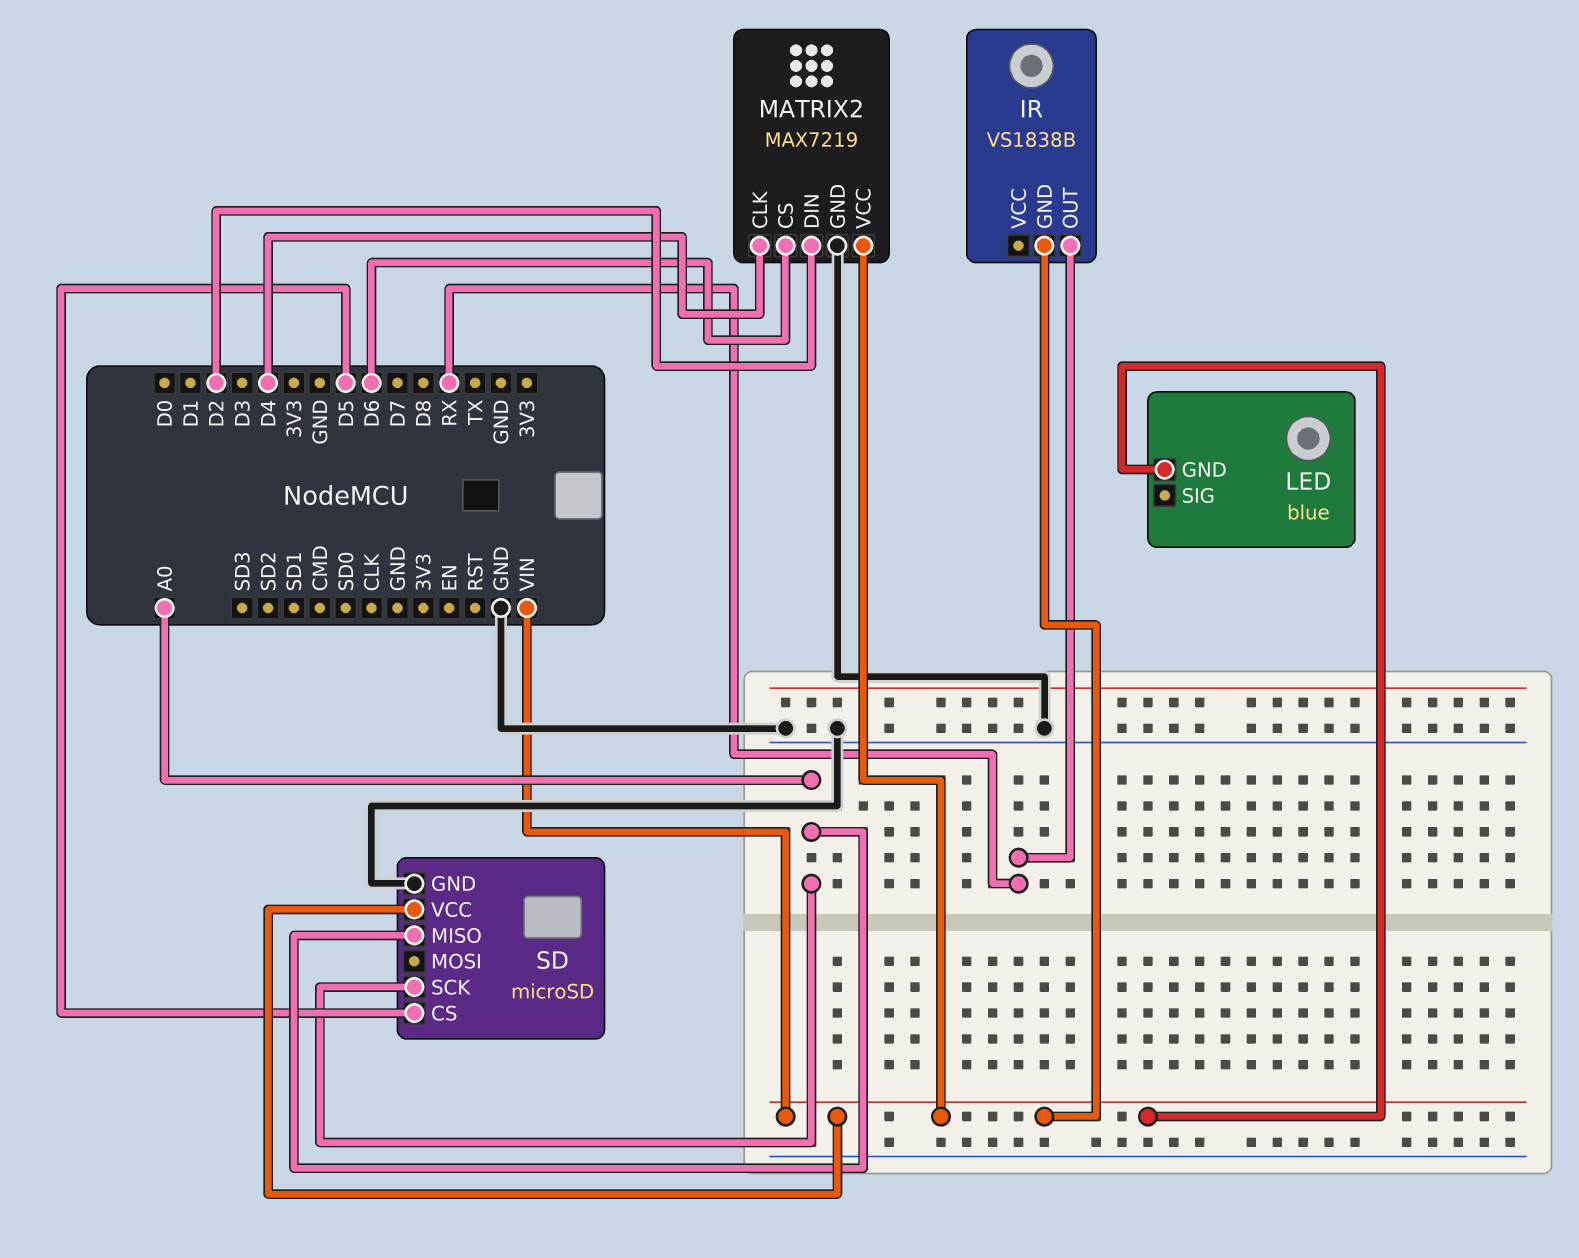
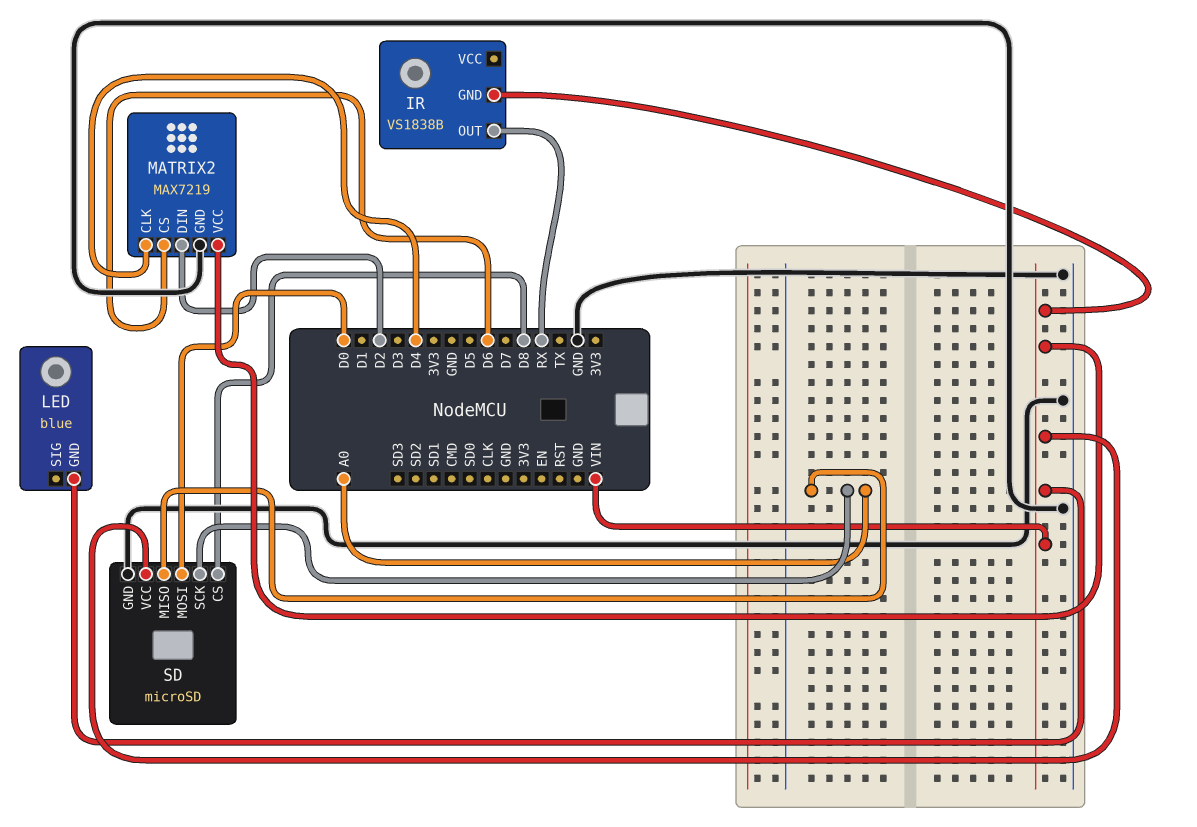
SD pin CS: D5 -> D8
SD pin MOSI: none -> D0

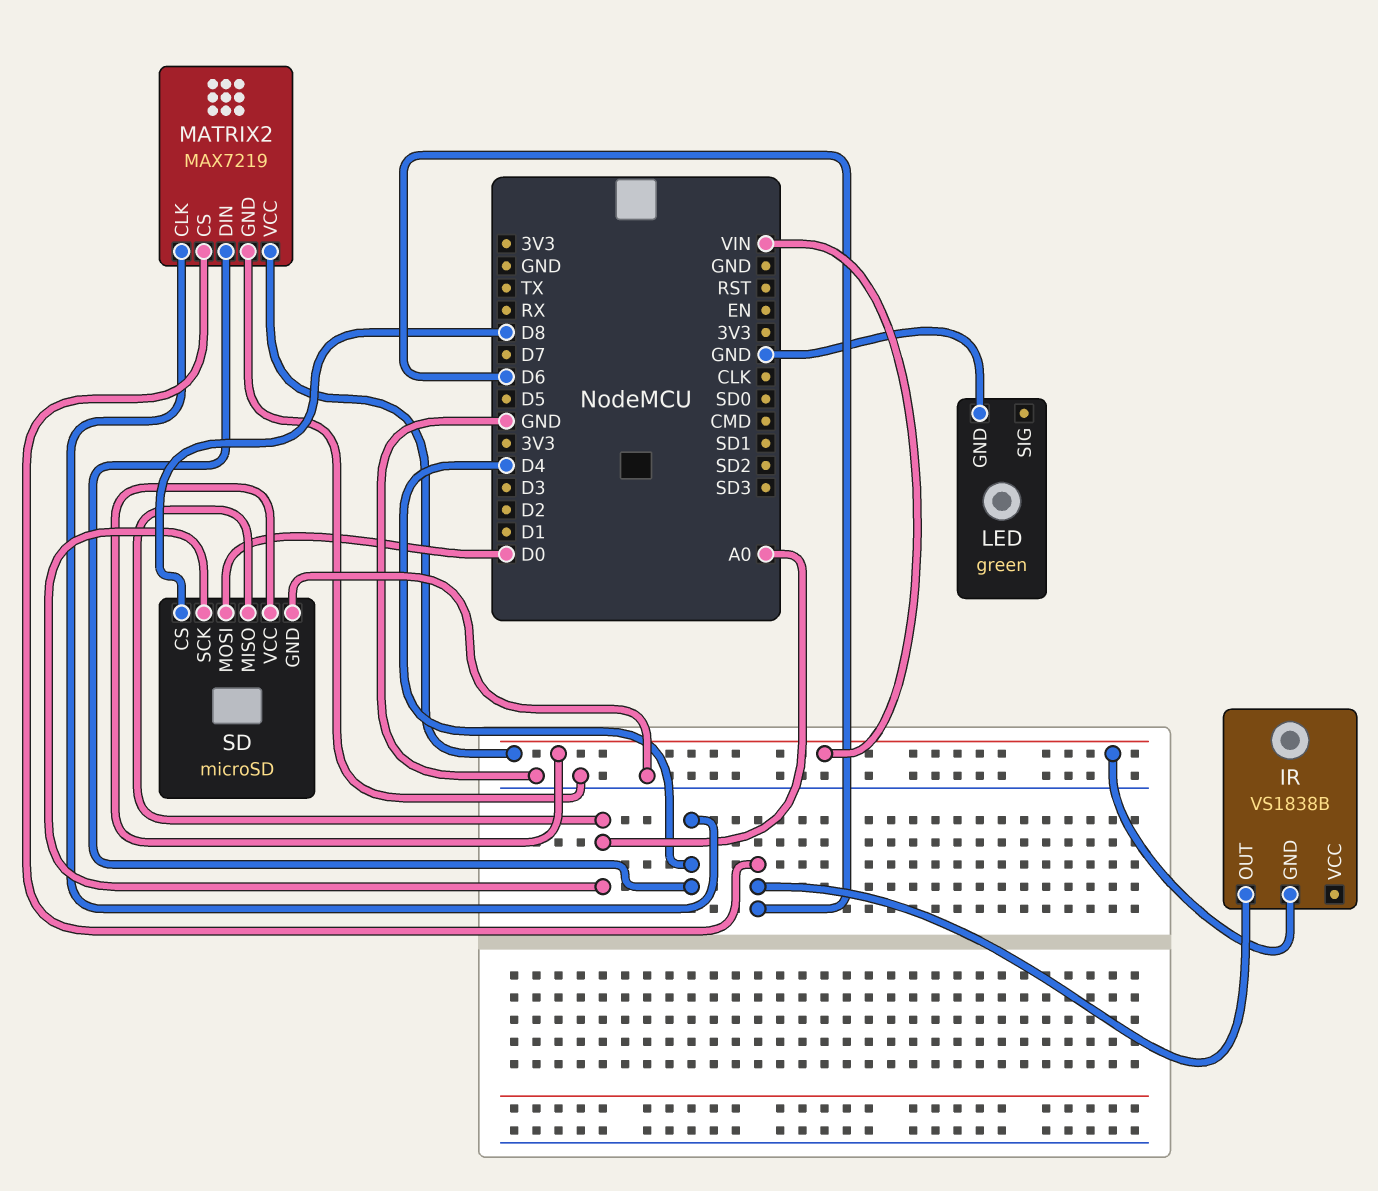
IR pin OUT: RX -> D6
LED: blue -> green
LED pin GND: VIN -> GND
MATRIX2 pin DIN: D2 -> D4

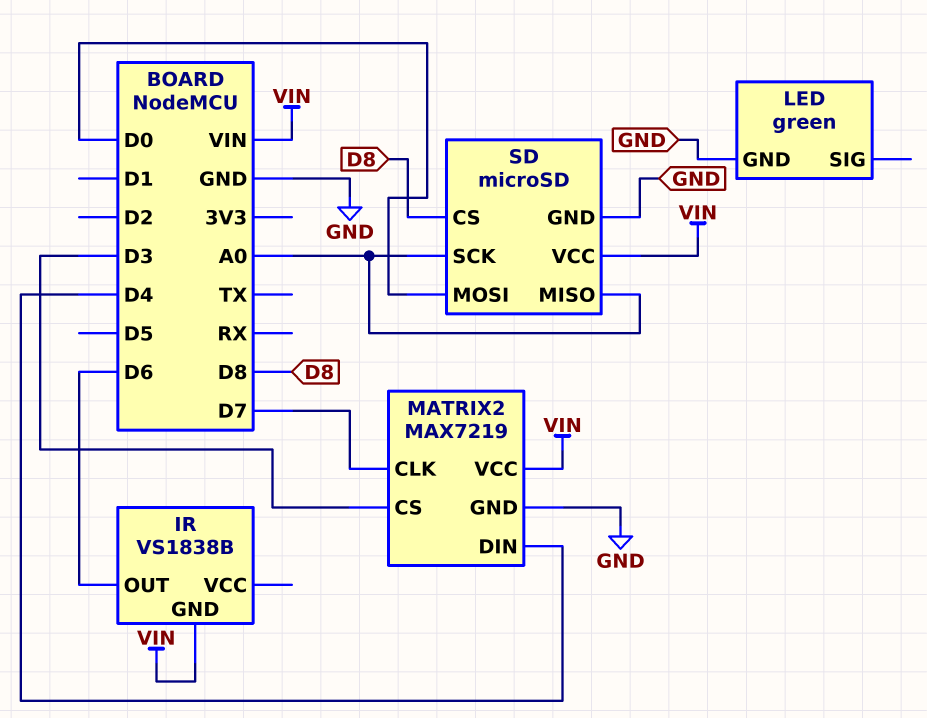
MATRIX2 pin CLK: D4 -> D7
MATRIX2 pin CS: D6 -> D3

